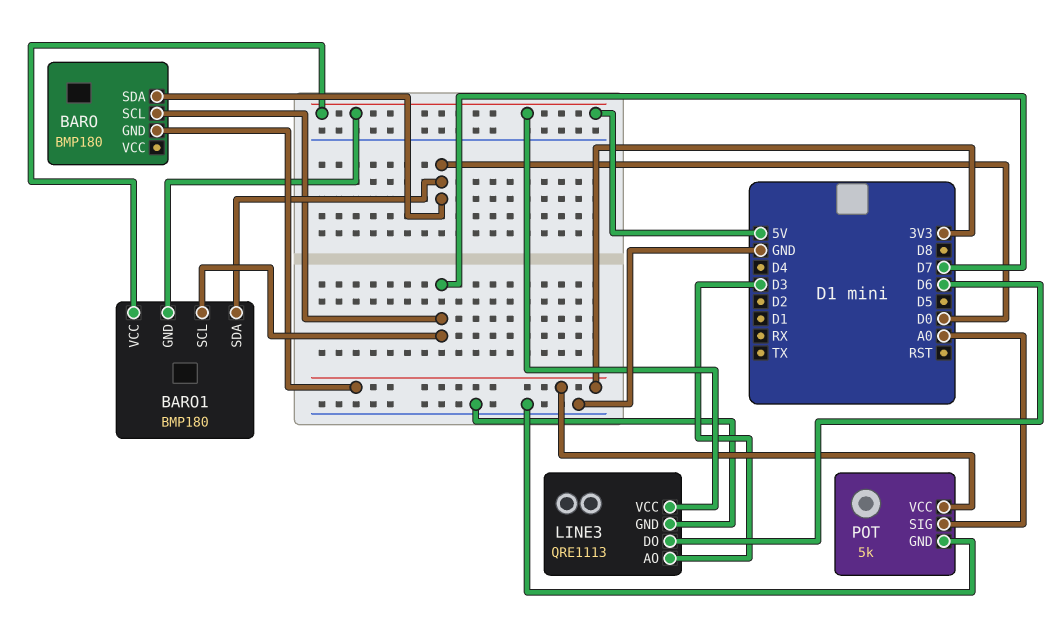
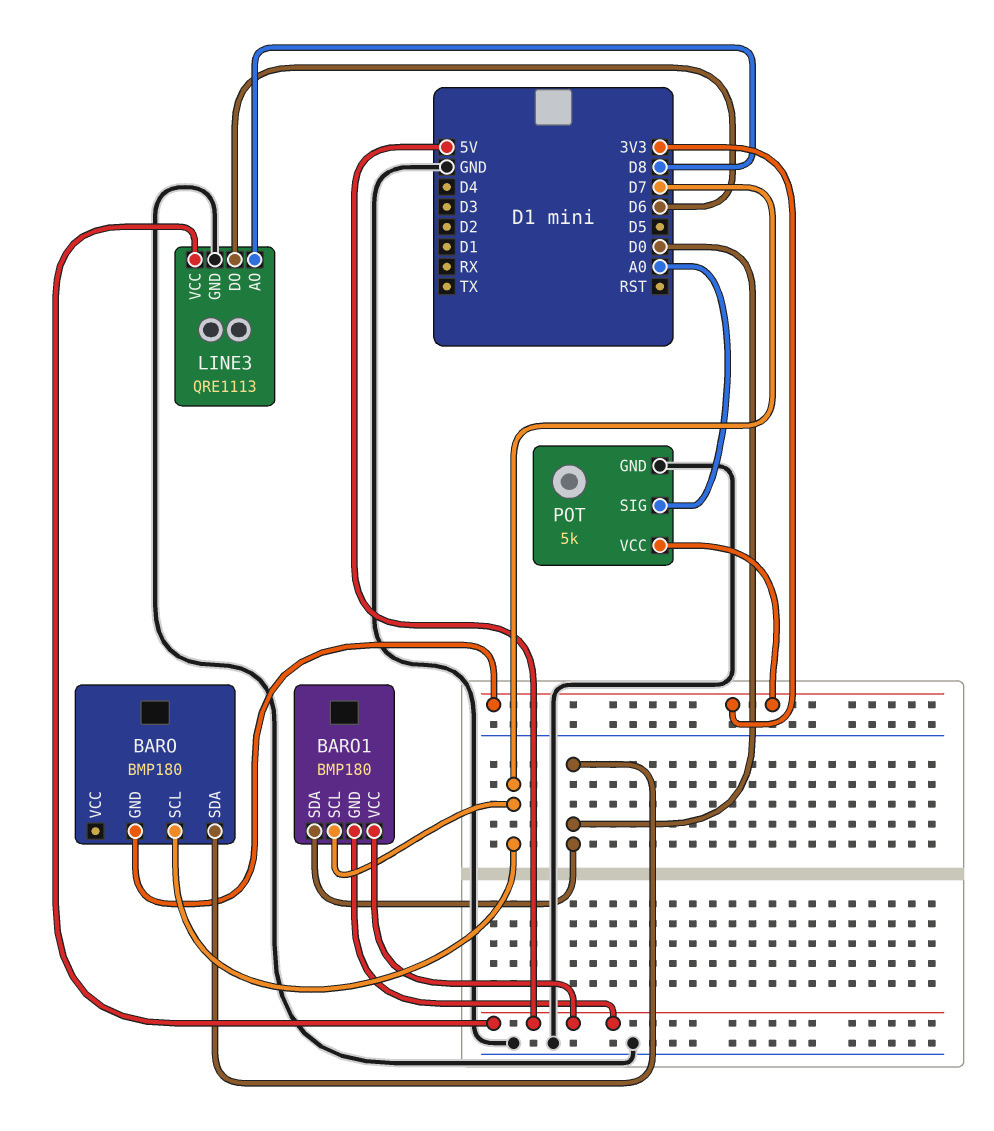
LINE3 pin AO: D3 -> D8

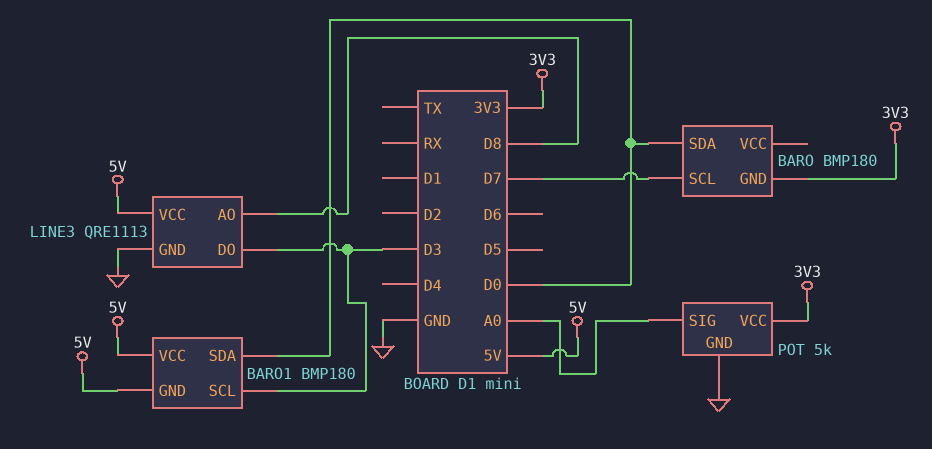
BARO1 pin SCL: D7 -> D3
LINE3 pin DO: D6 -> D3

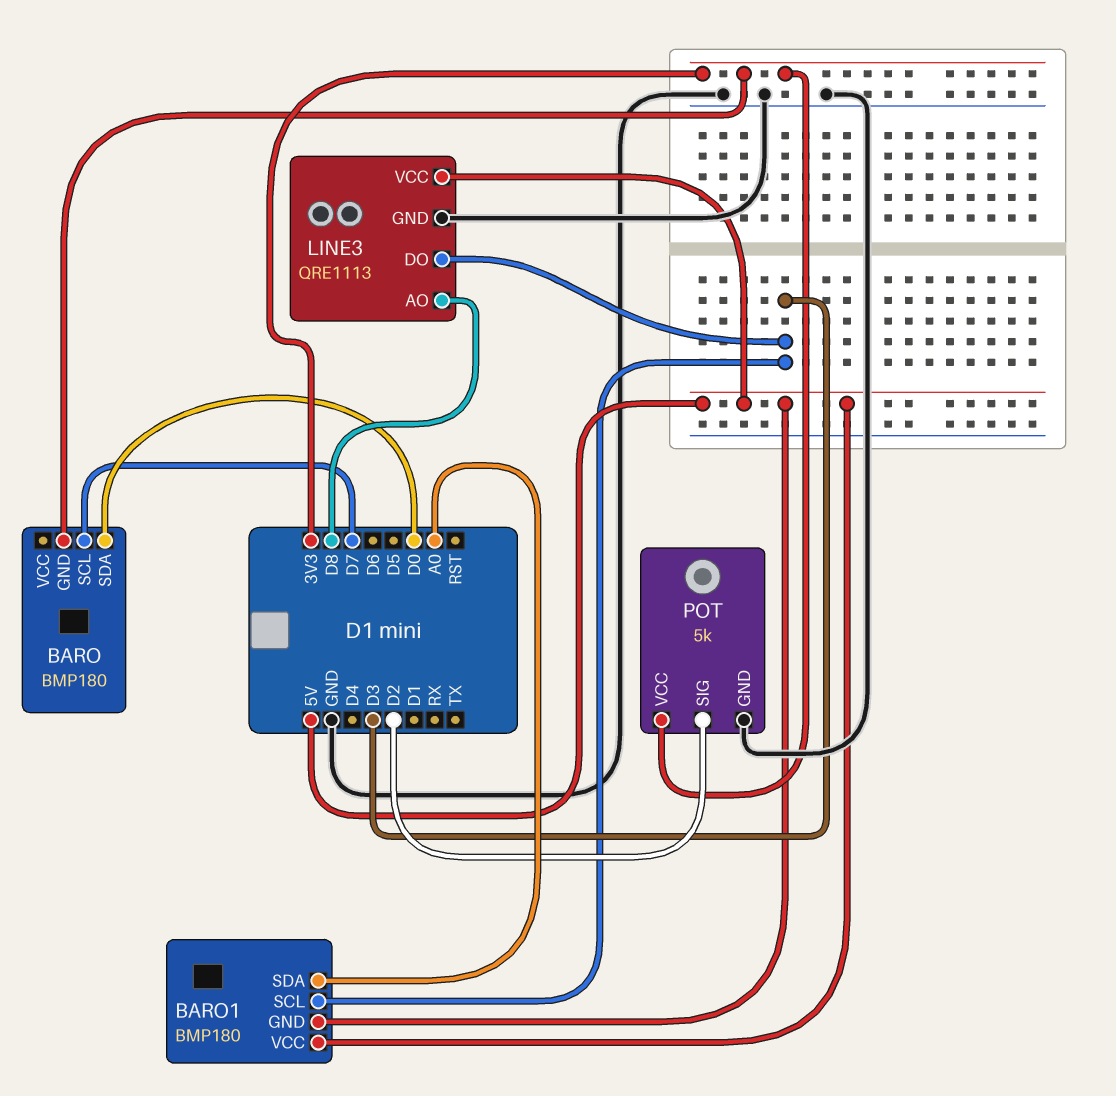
BARO1 pin SDA: D0 -> A0
POT pin SIG: A0 -> D2

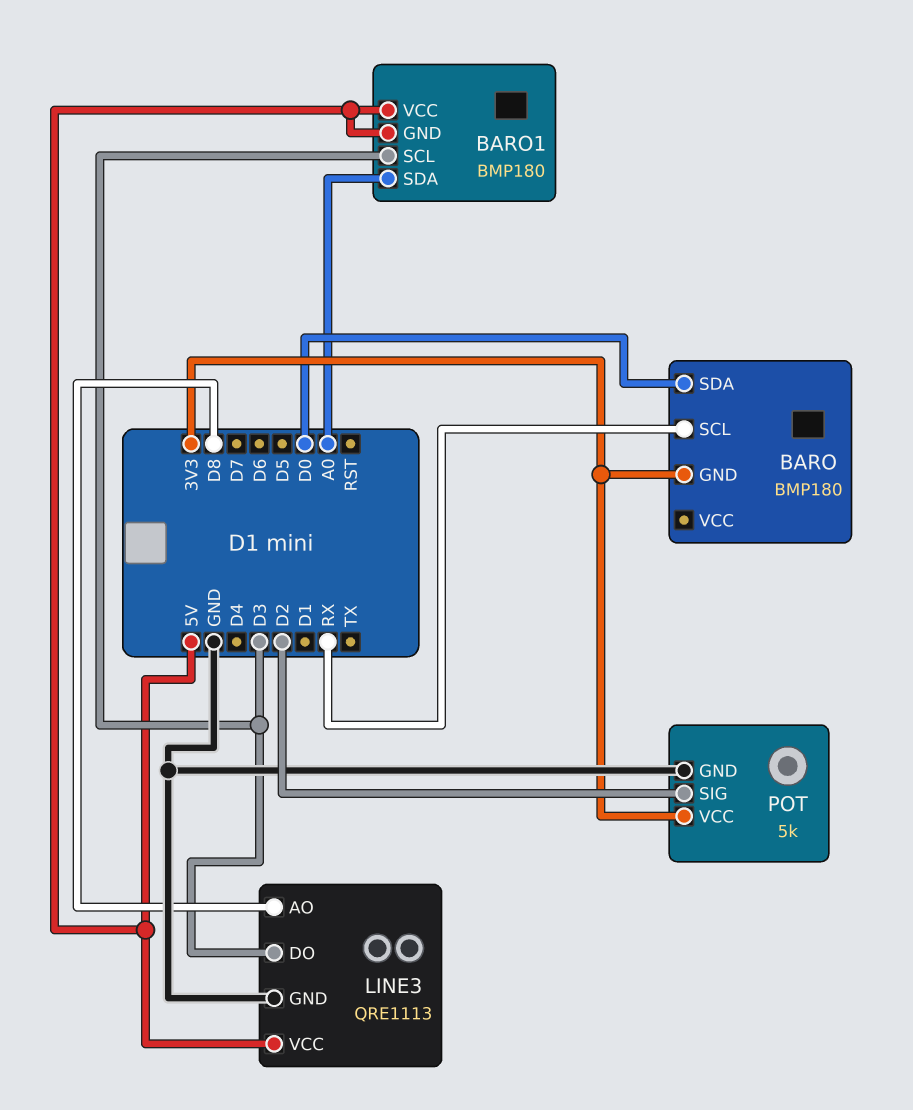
BARO pin SCL: D7 -> RX

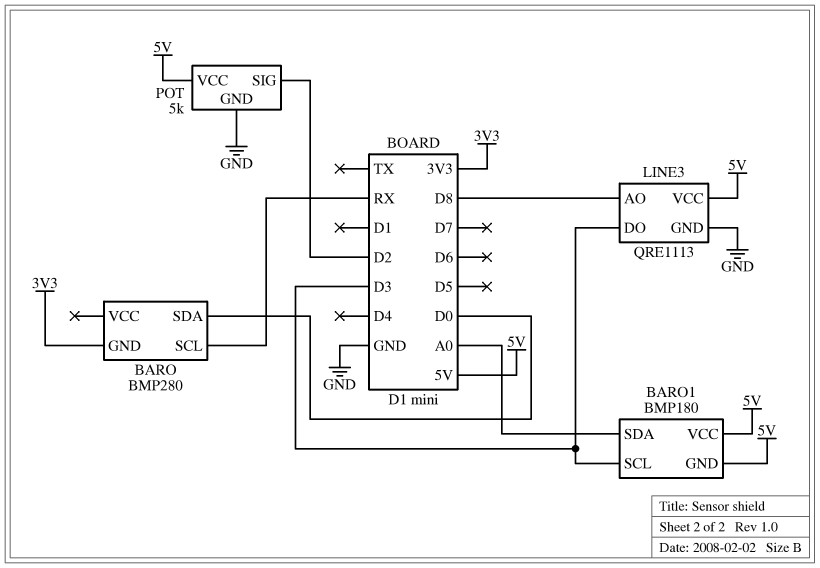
BARO: BMP180 -> BMP280
POT pin VCC: 3V3 -> 5V

